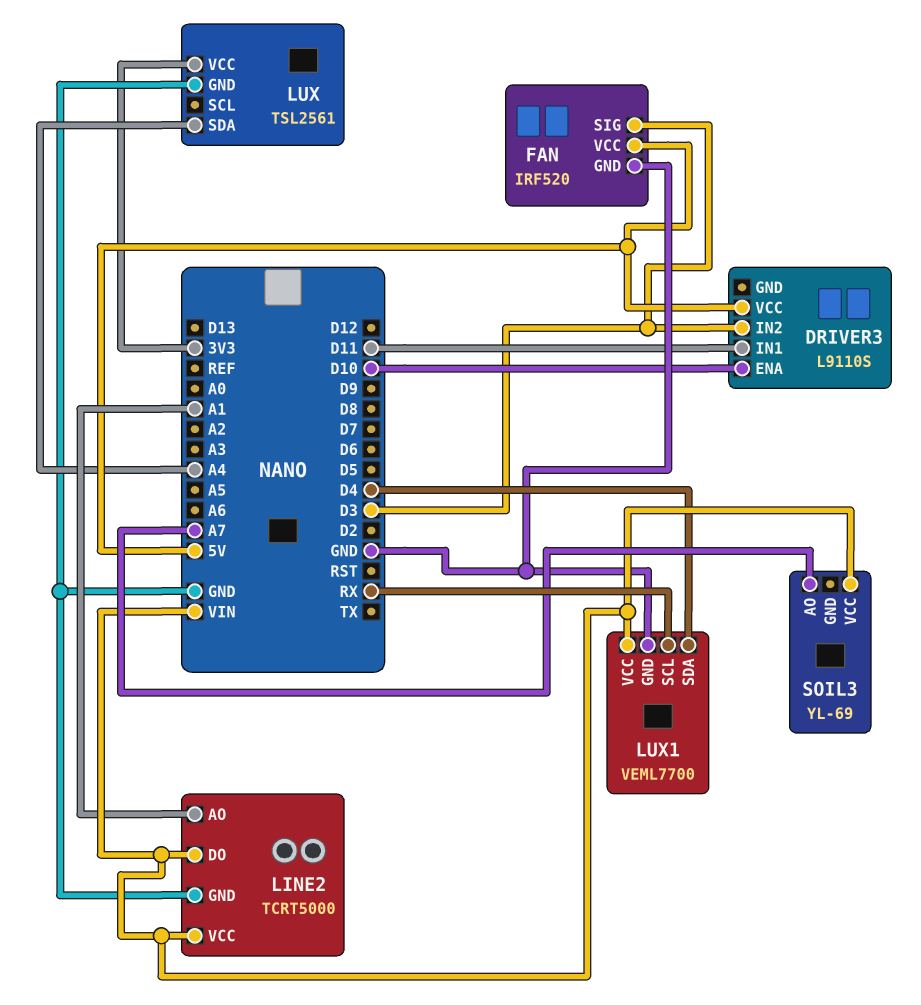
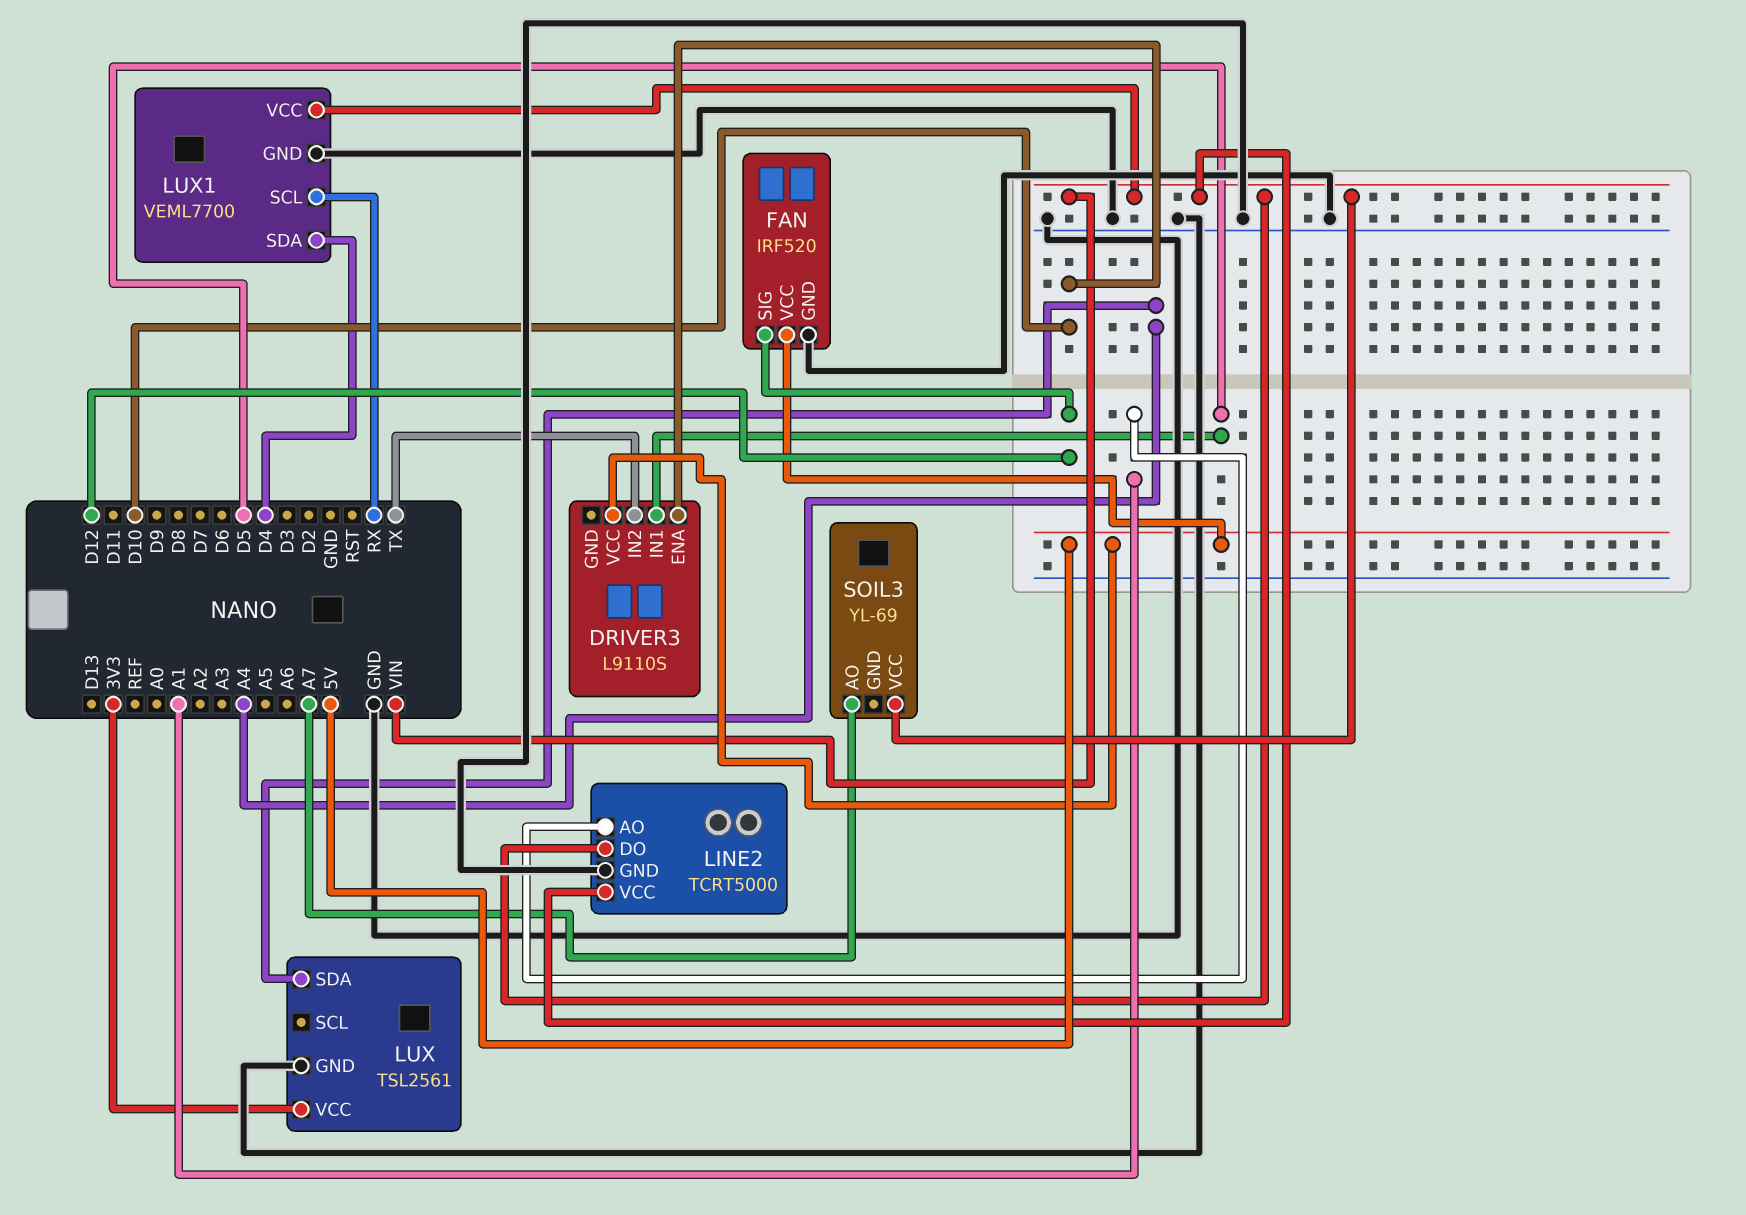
DRIVER3 pin IN1: D11 -> D5
DRIVER3 pin IN2: D3 -> TX
FAN pin SIG: D3 -> D12

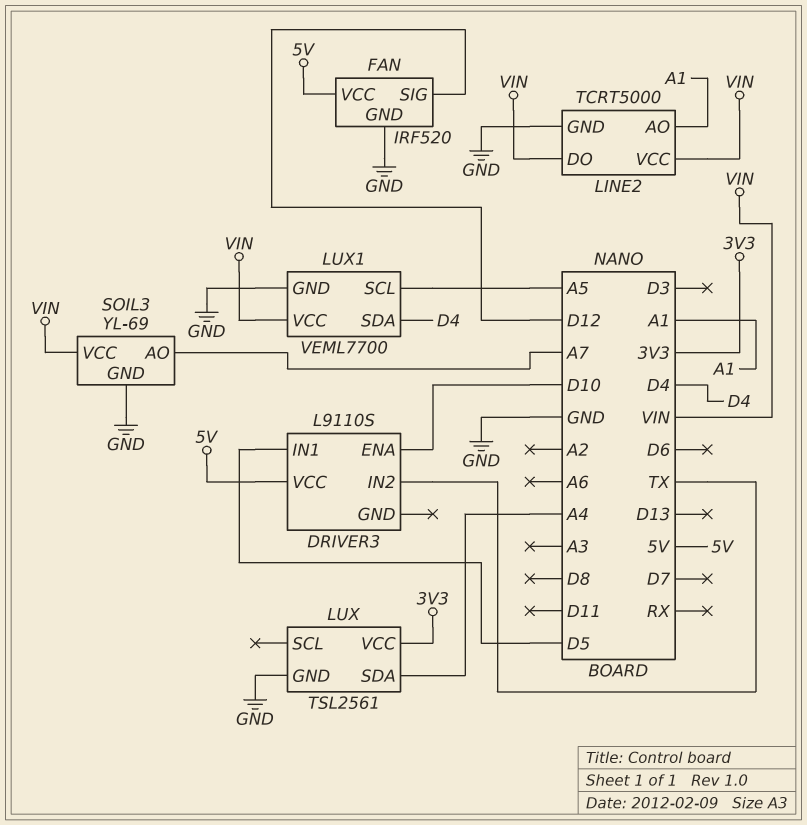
LUX1 pin SCL: RX -> A5
SOIL3 pin GND: none -> GND

